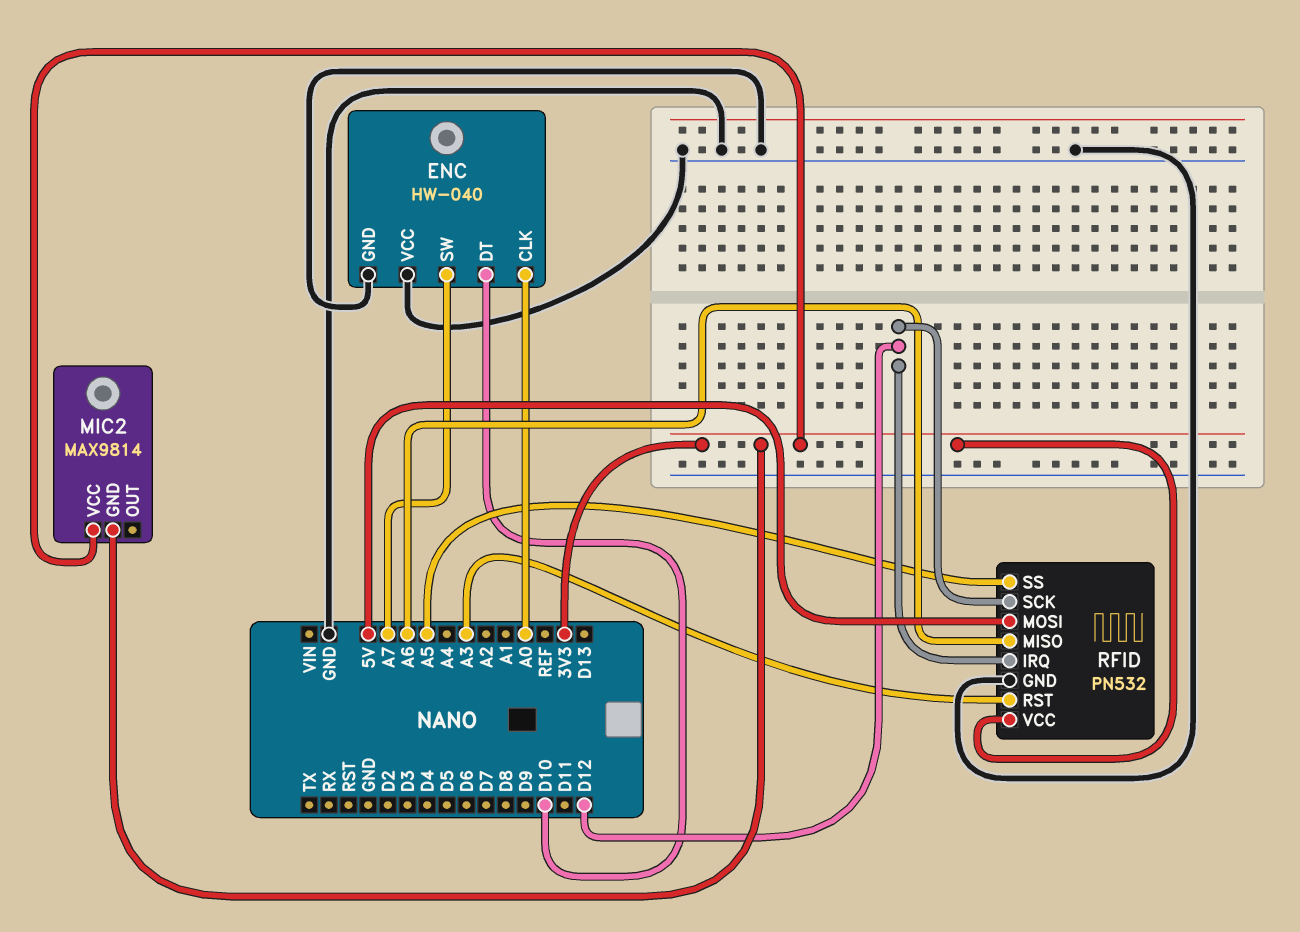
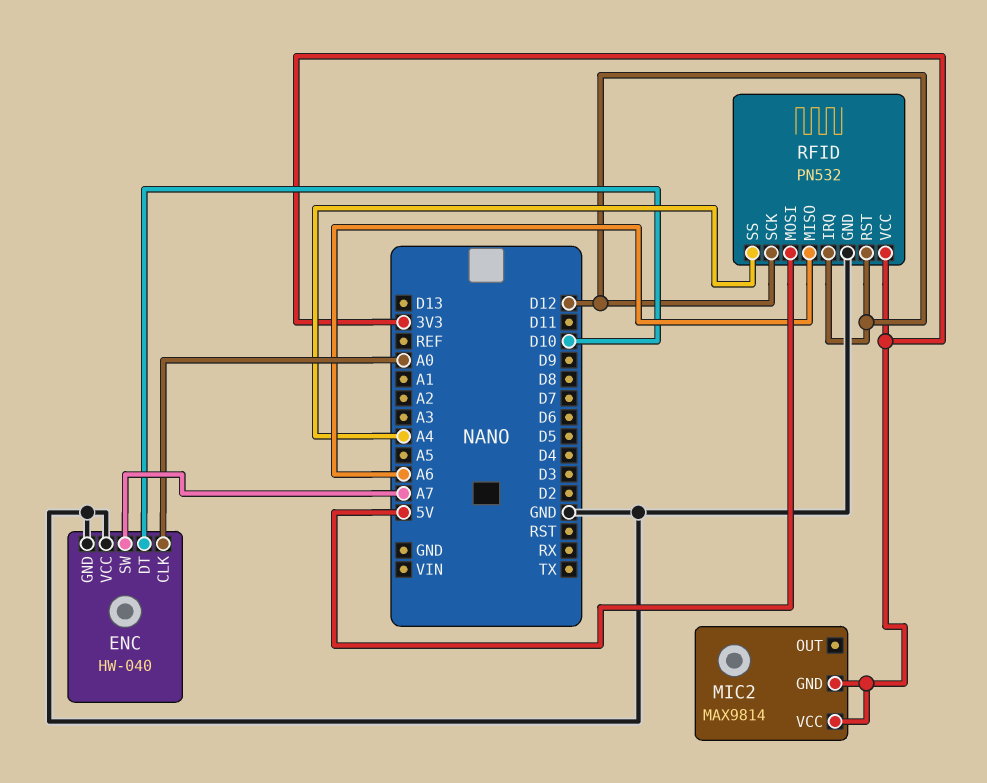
RFID pin RST: A3 -> D12
RFID pin SS: A5 -> A4

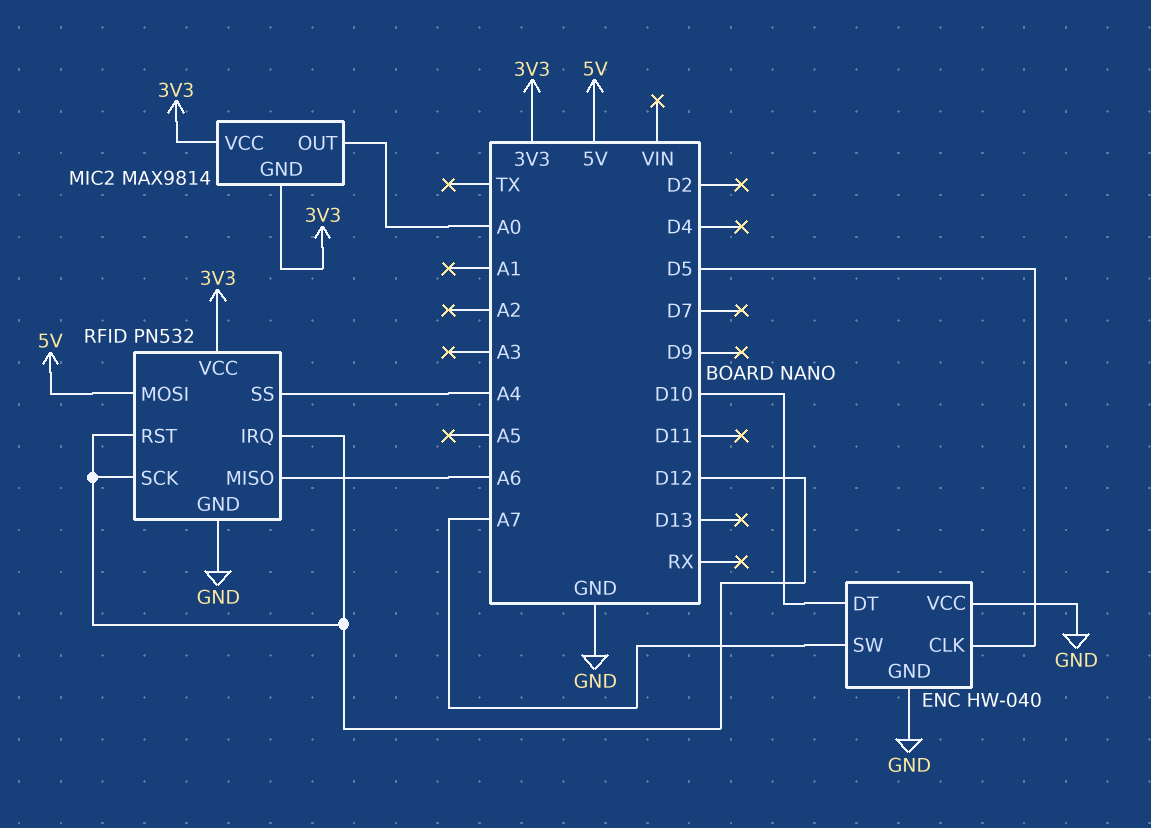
ENC pin CLK: A0 -> D5
MIC2 pin OUT: none -> A0

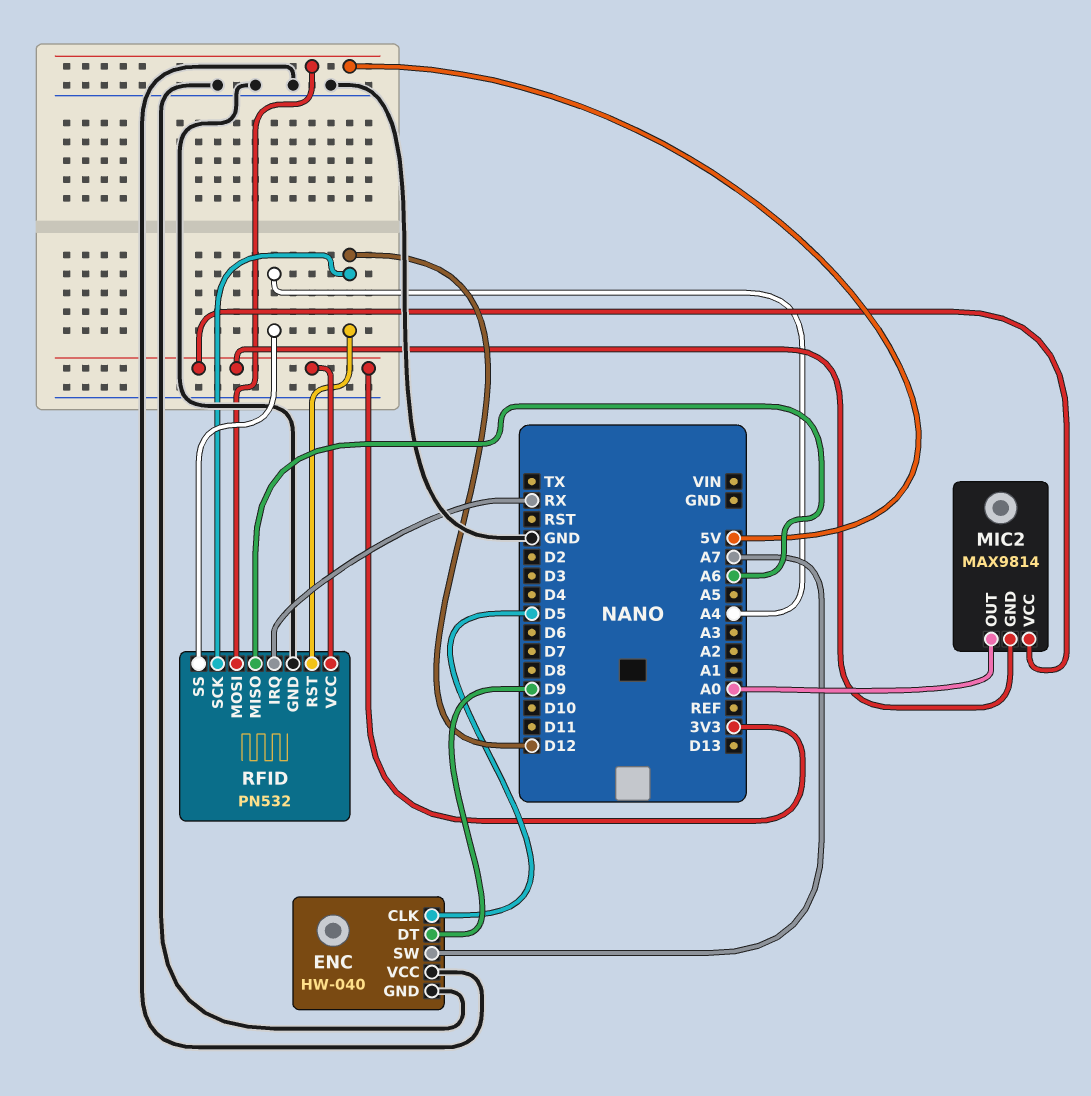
ENC pin DT: D10 -> D9
RFID pin IRQ: D12 -> RX

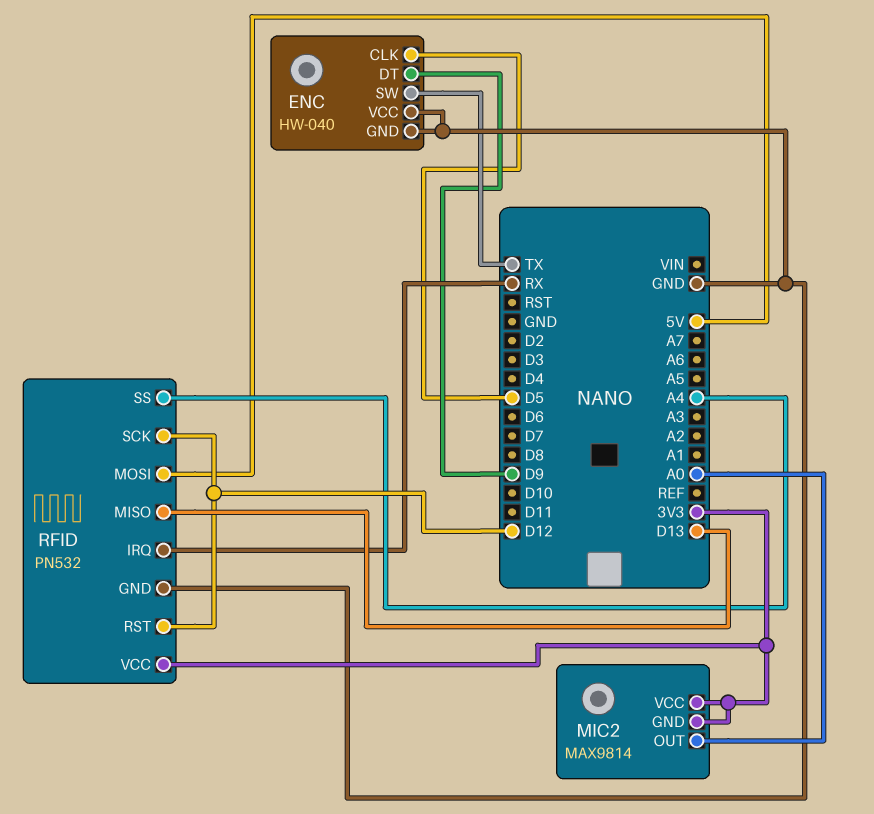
ENC pin SW: A7 -> TX
RFID pin MISO: A6 -> D13

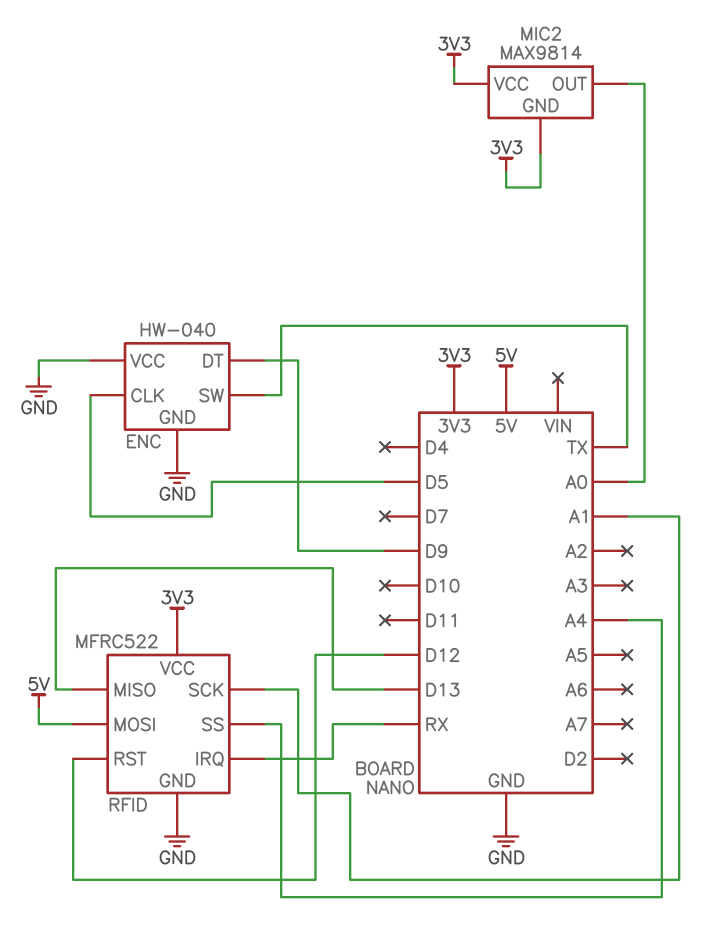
RFID: PN532 -> MFRC522
RFID pin SCK: D12 -> A1

